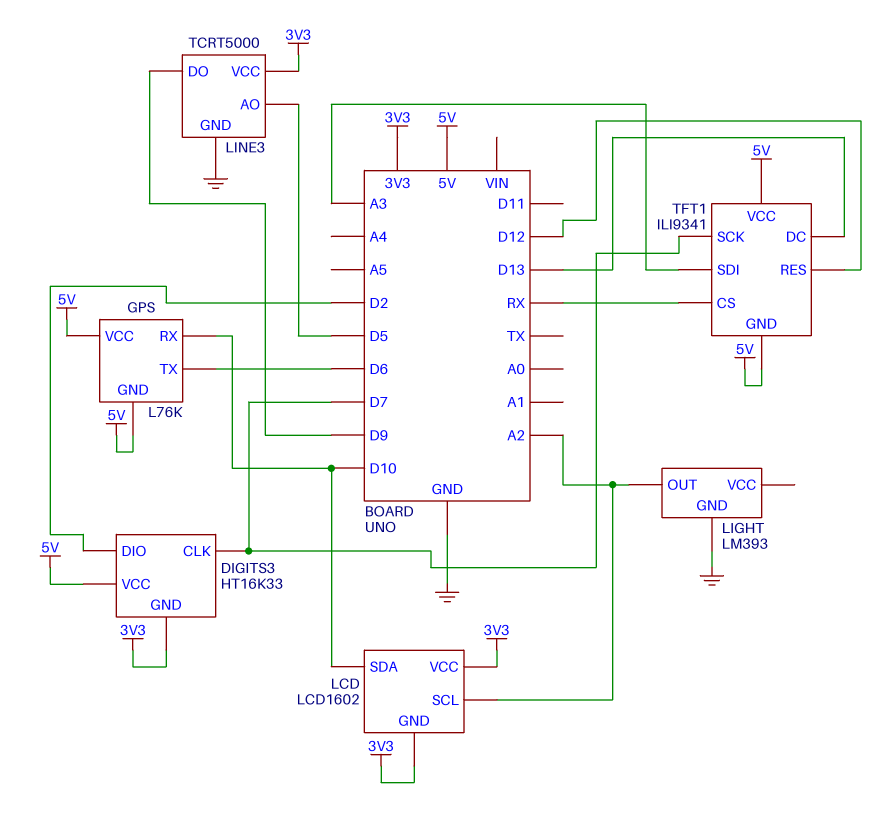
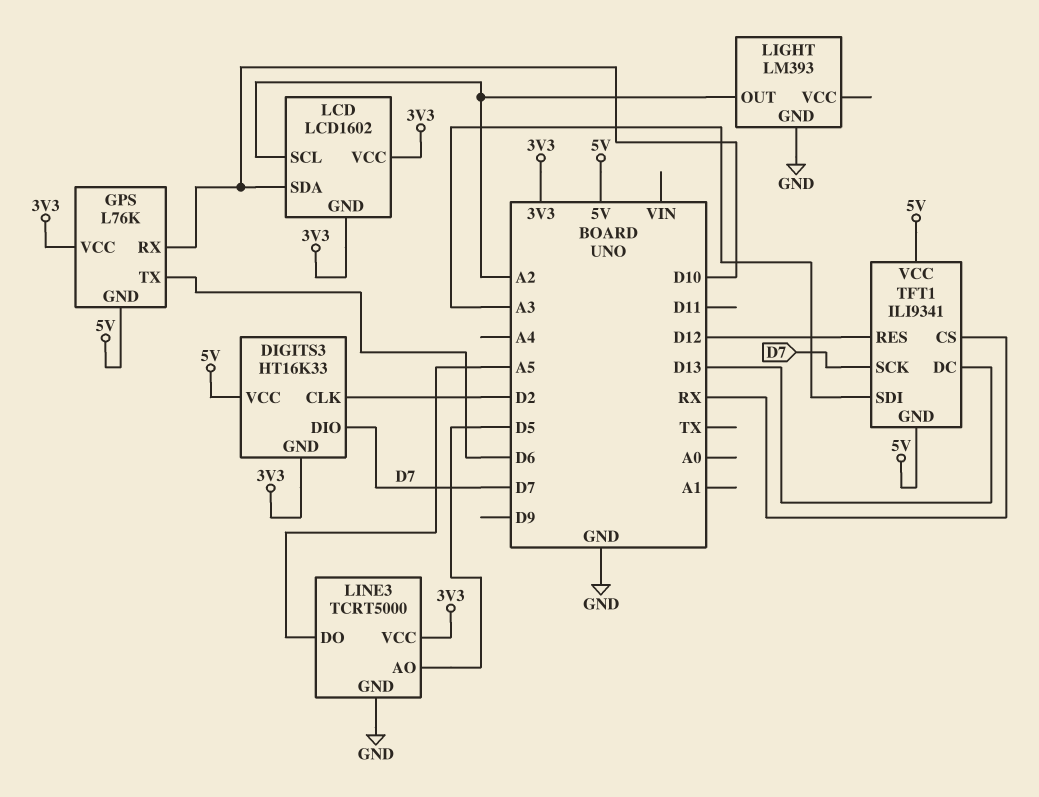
DIGITS3 pin CLK: D7 -> D2
DIGITS3 pin DIO: D2 -> D7
GPS pin VCC: 5V -> 3V3
LINE3 pin DO: D9 -> A5

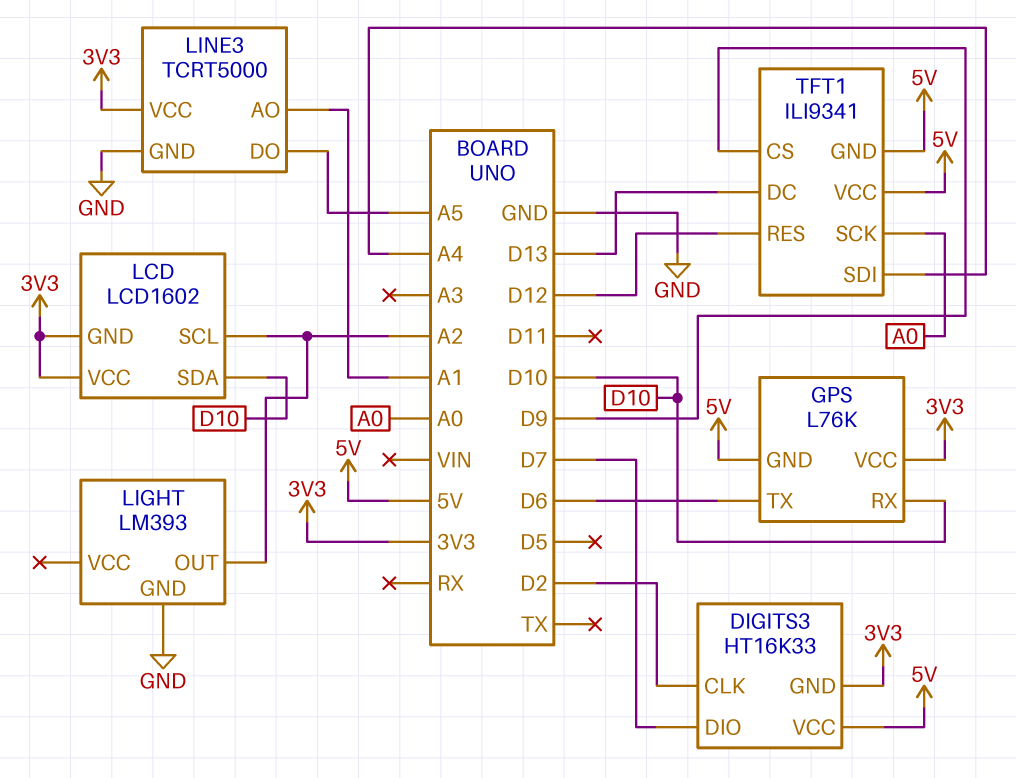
LINE3 pin AO: D5 -> A1
TFT1 pin CS: RX -> D9
TFT1 pin SCK: D7 -> A0
TFT1 pin SDI: A3 -> A4

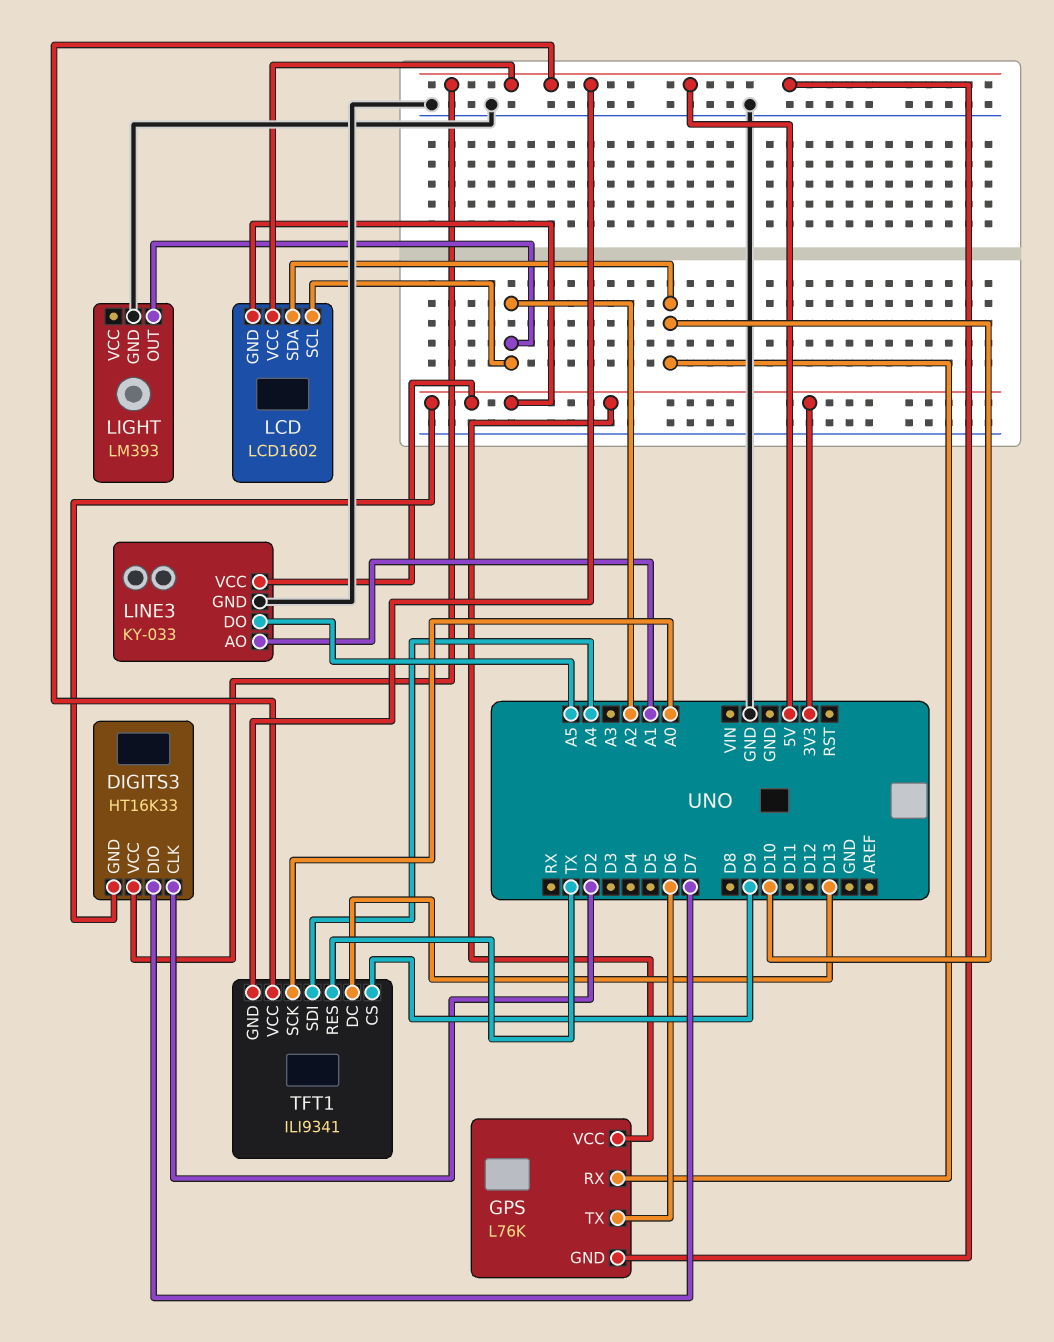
LCD pin VCC: 3V3 -> 5V
LINE3: TCRT5000 -> KY-033
TFT1 pin RES: D12 -> TX

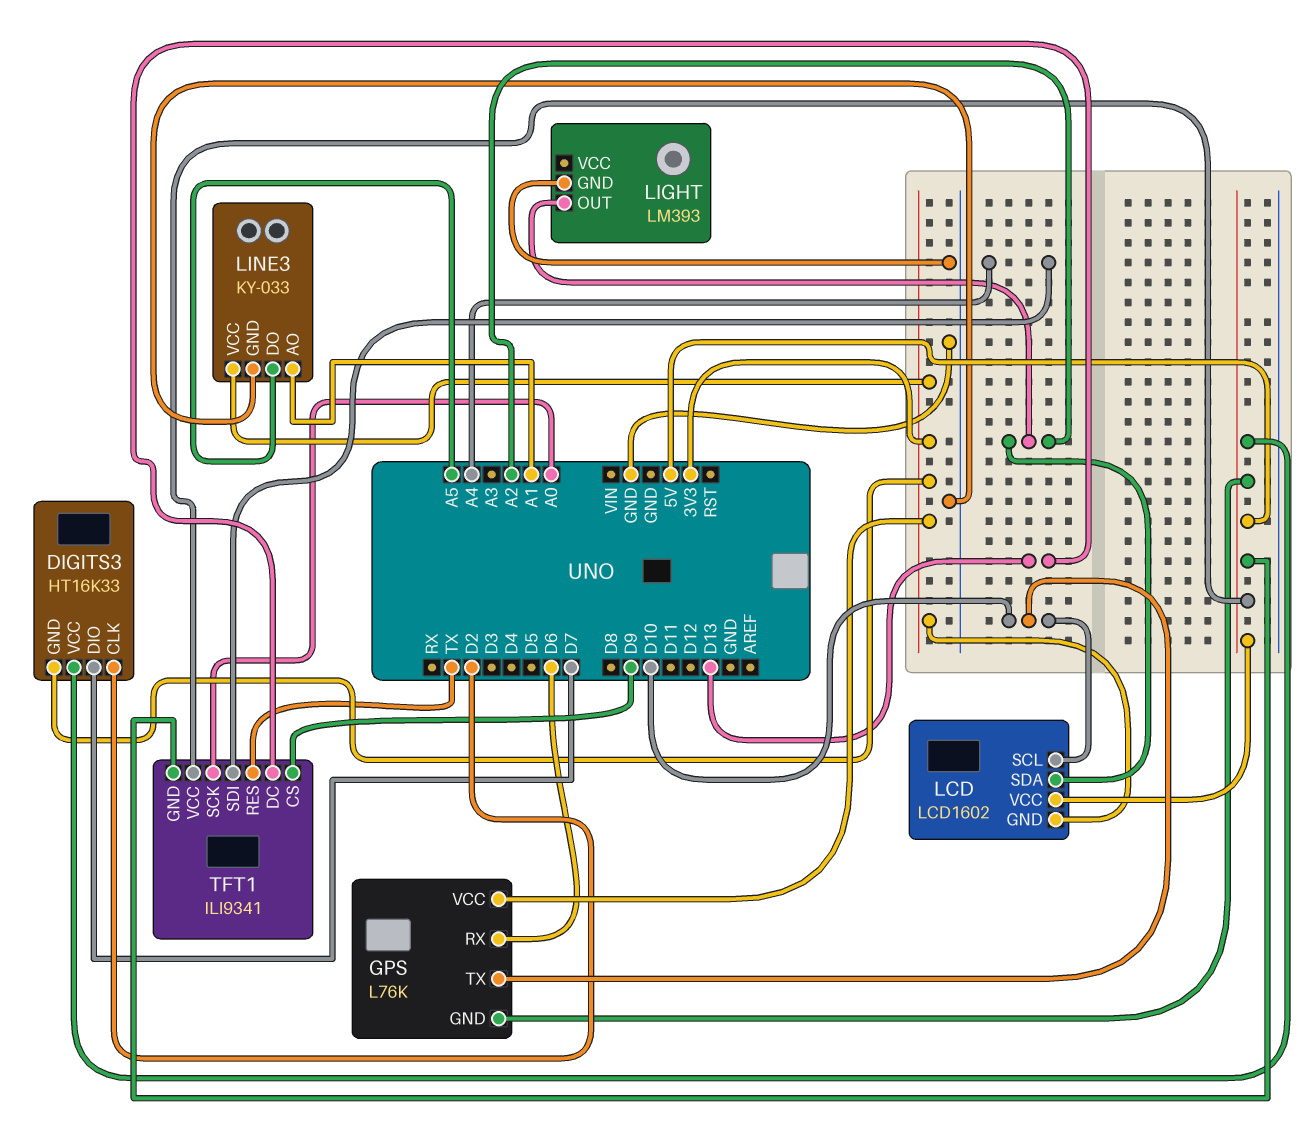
GPS pin RX: D10 -> D6
GPS pin TX: D6 -> D10
LCD pin SCL: A2 -> D10
LCD pin SDA: D10 -> A2

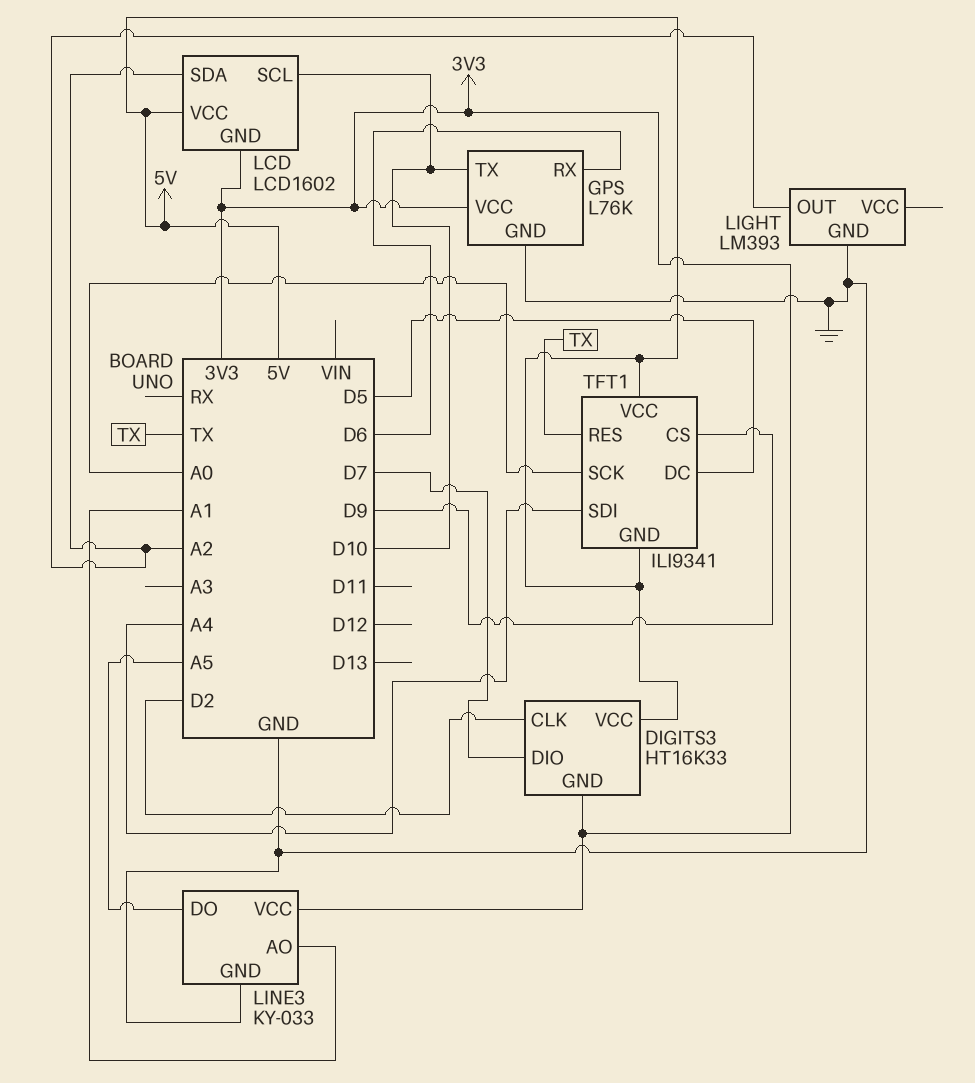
GPS pin GND: 5V -> GND
TFT1 pin DC: D13 -> D5

